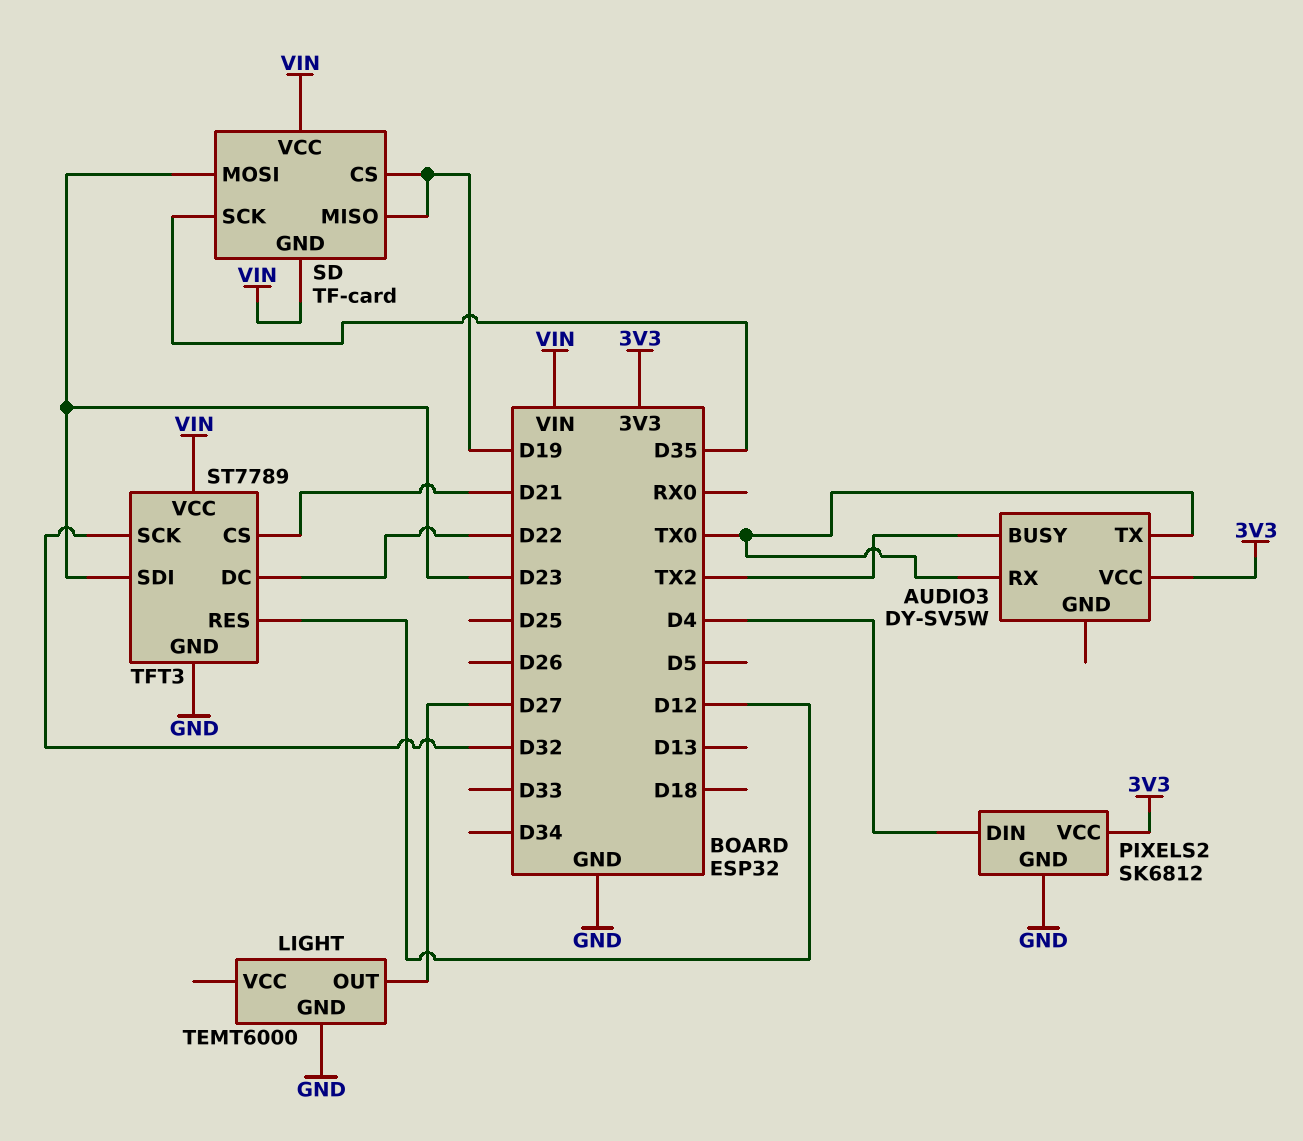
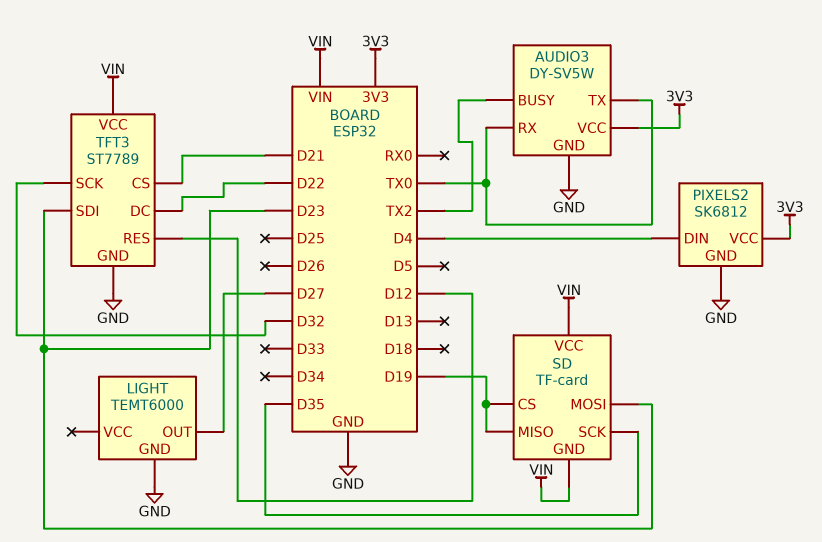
AUDIO3 pin GND: none -> GND

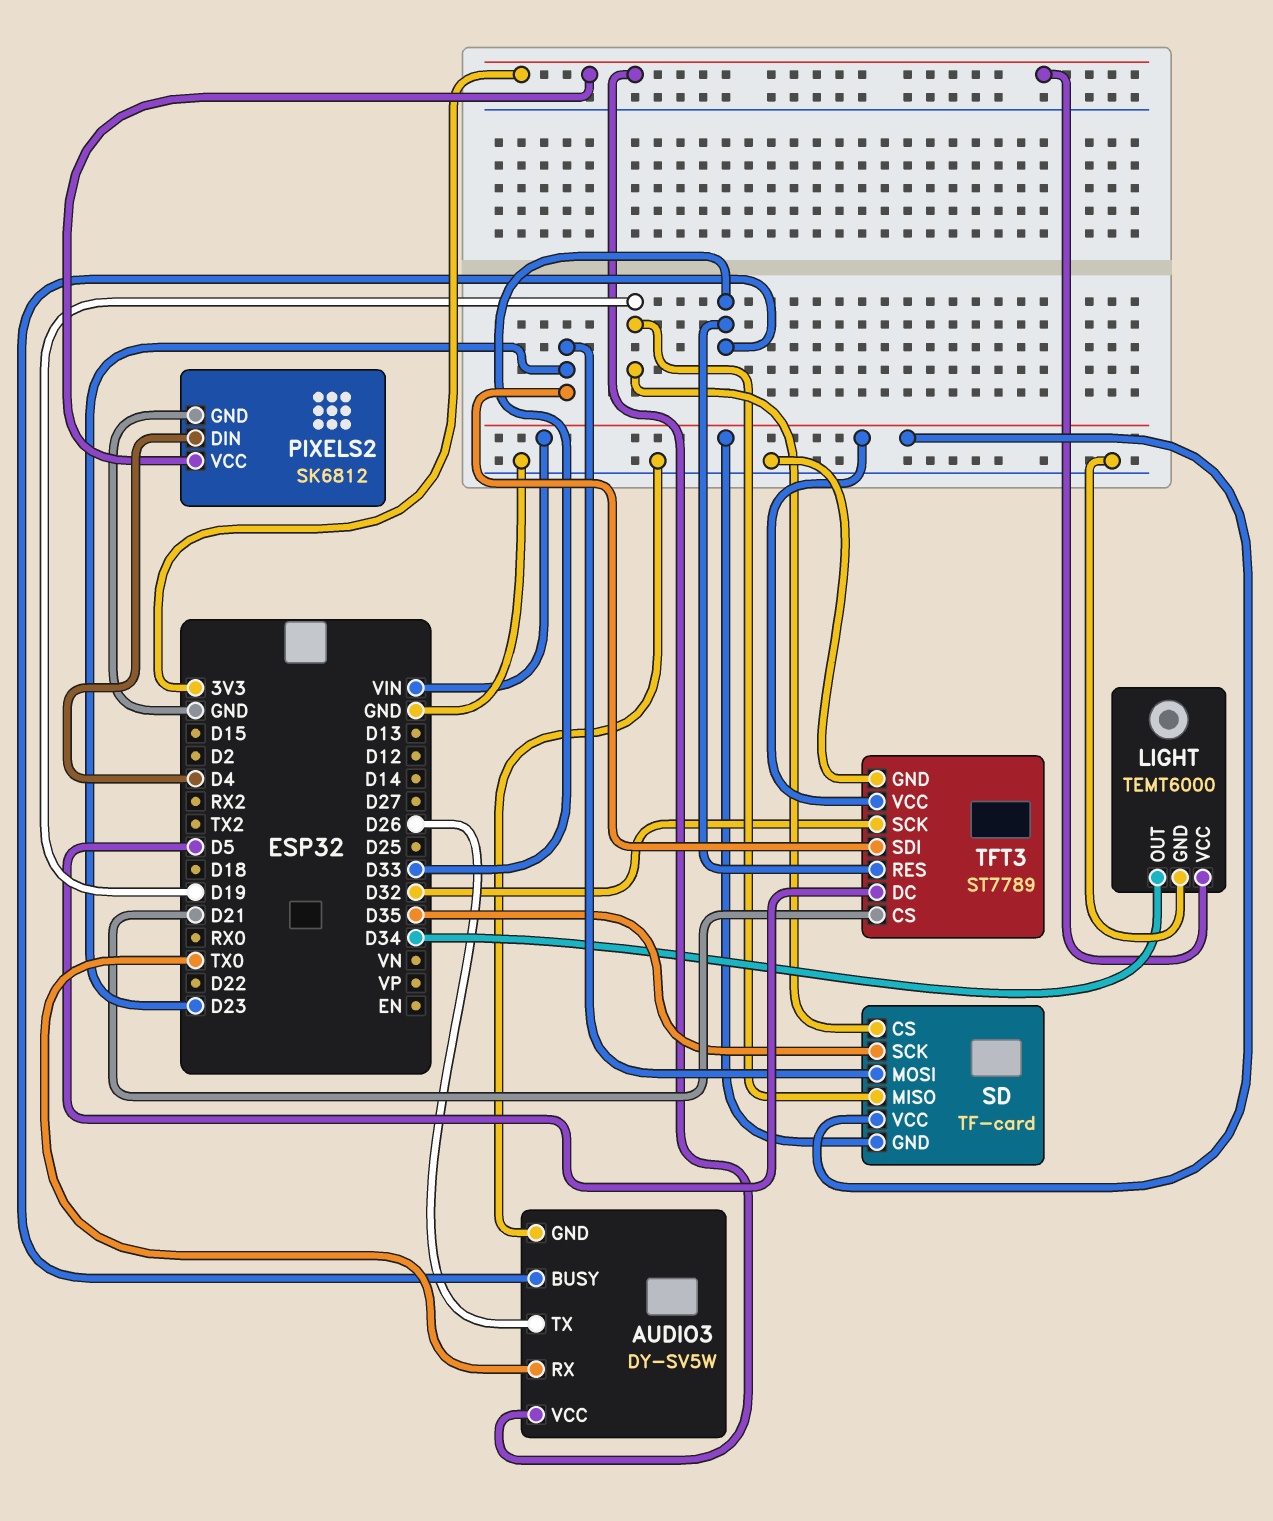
AUDIO3 pin BUSY: TX2 -> D33
AUDIO3 pin TX: TX0 -> D26
LIGHT pin OUT: D27 -> D34
LIGHT pin VCC: none -> 3V3
TFT3 pin DC: D22 -> D5
TFT3 pin RES: D12 -> D33

